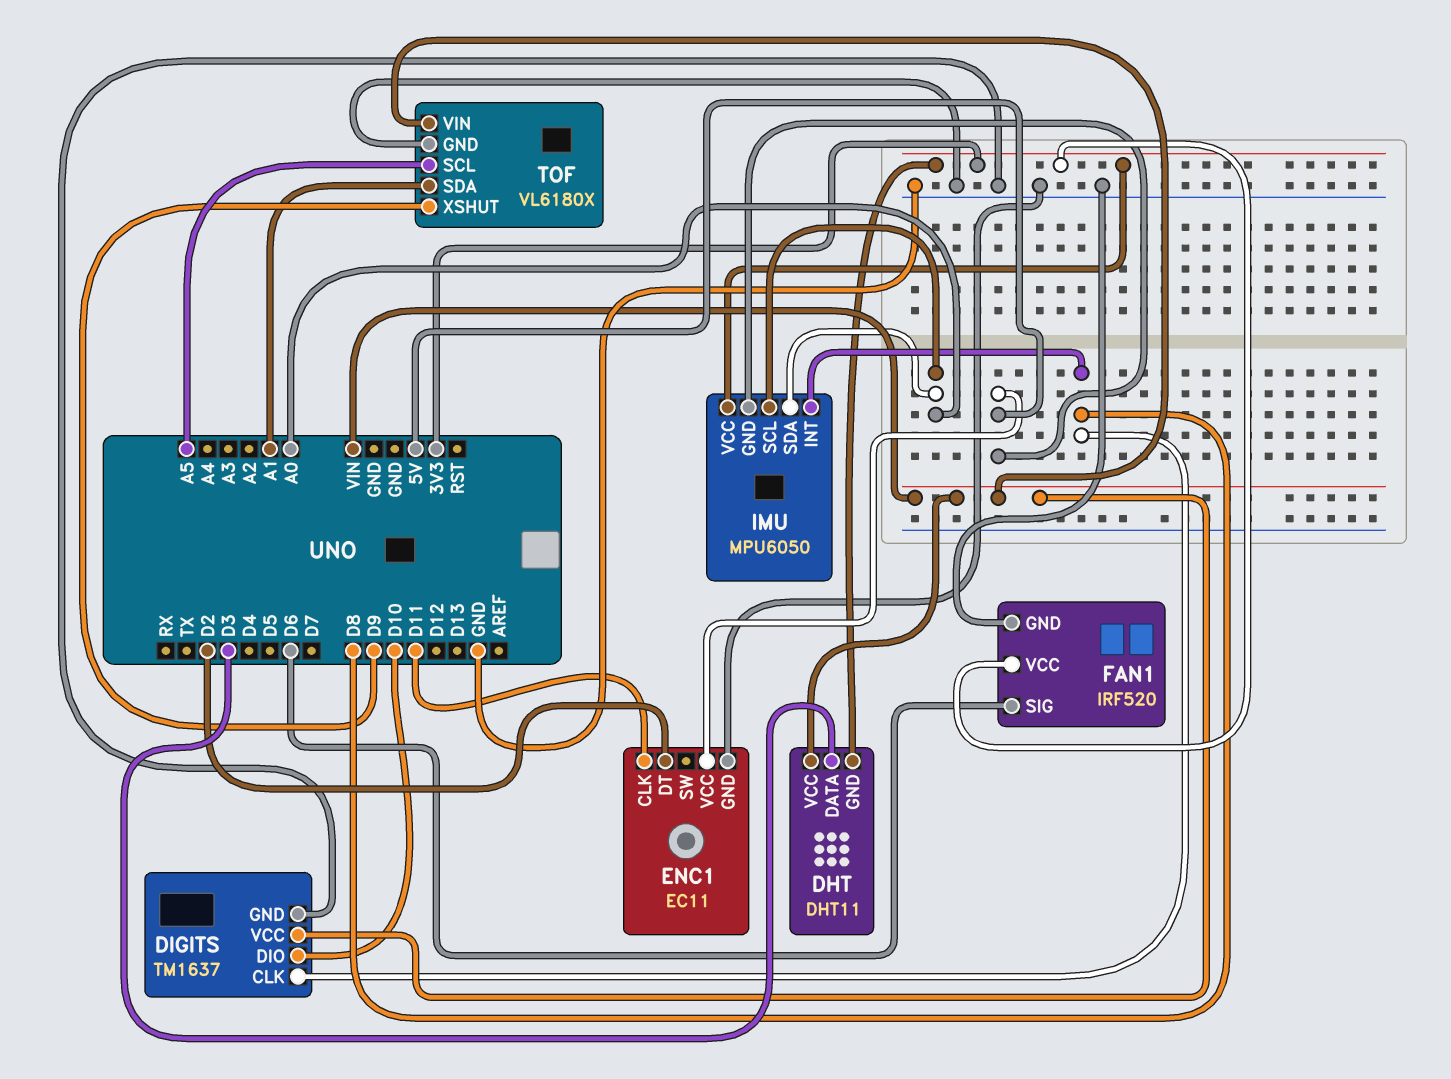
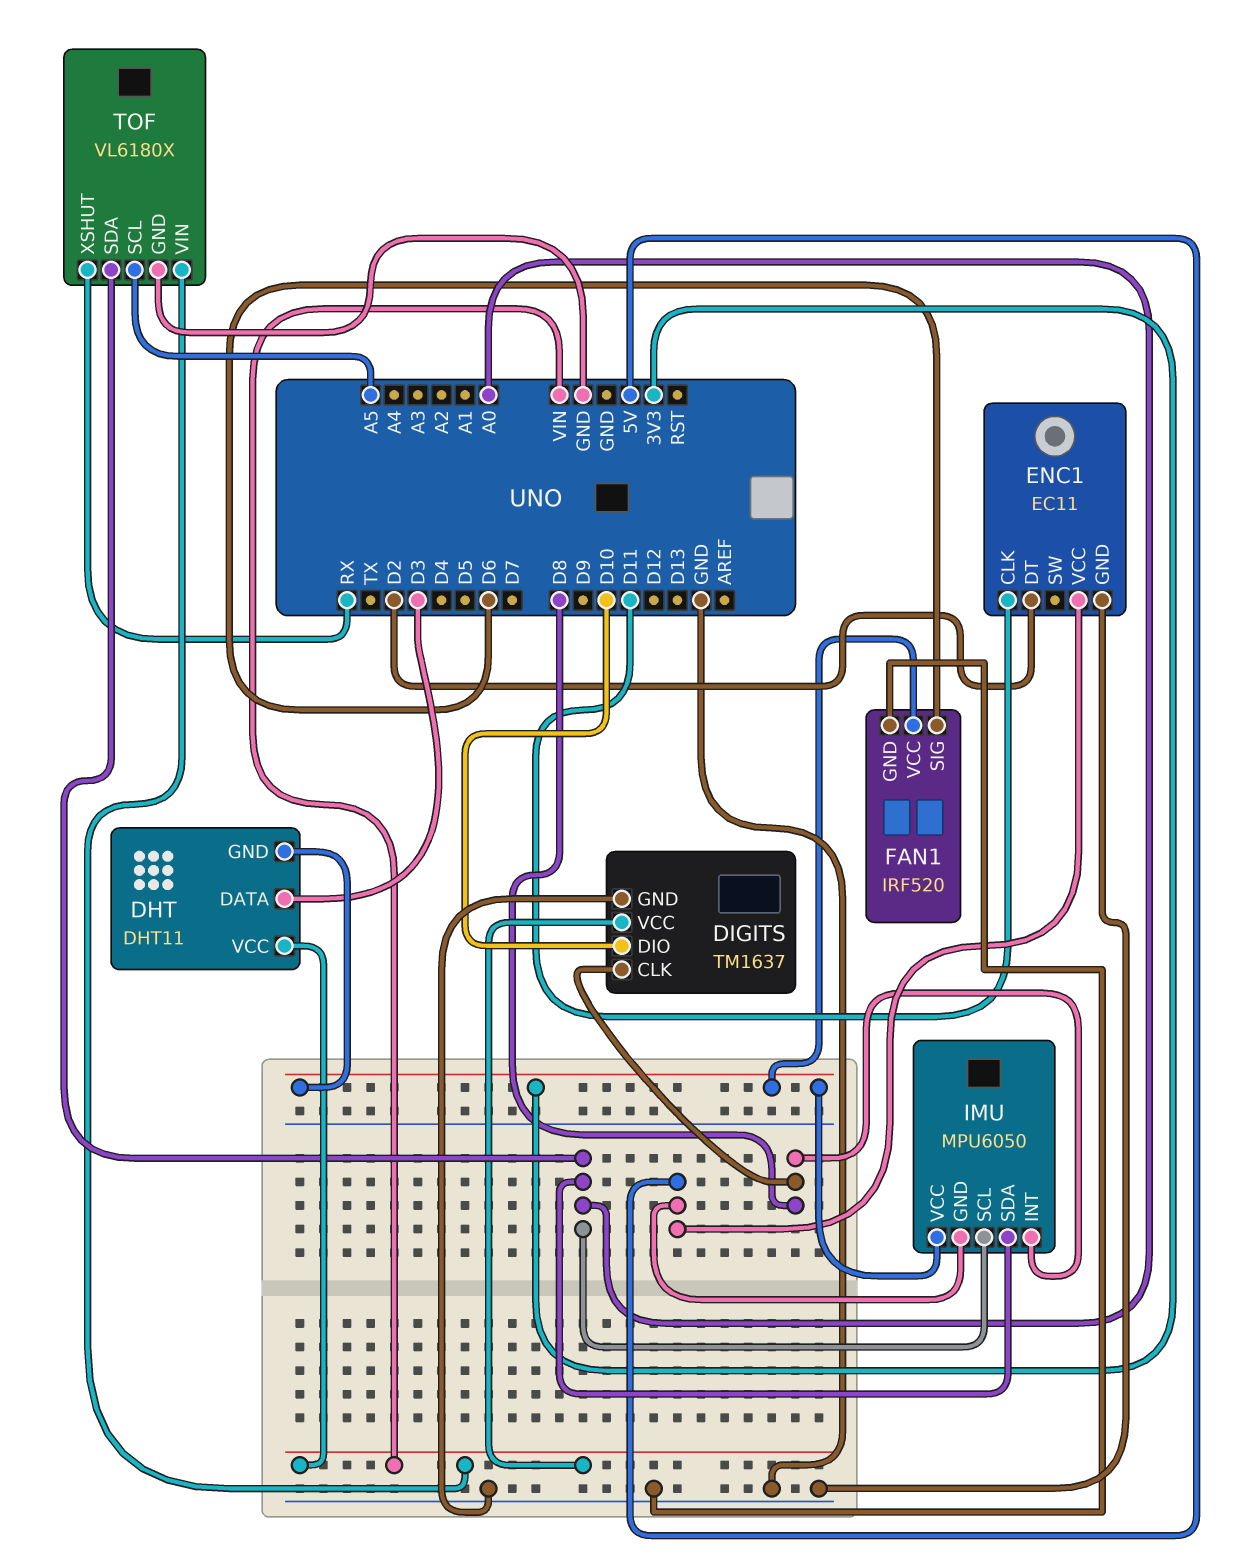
TOF pin SDA: A1 -> A0
TOF pin XSHUT: D9 -> RX

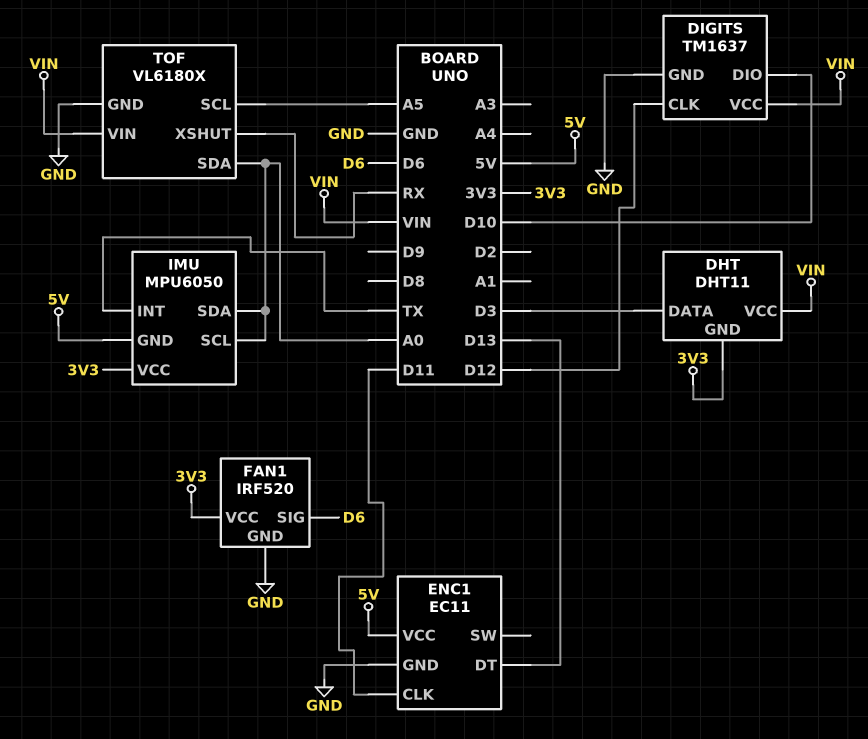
DIGITS pin CLK: D8 -> D12
ENC1 pin DT: D2 -> D13
IMU pin INT: D8 -> TX

